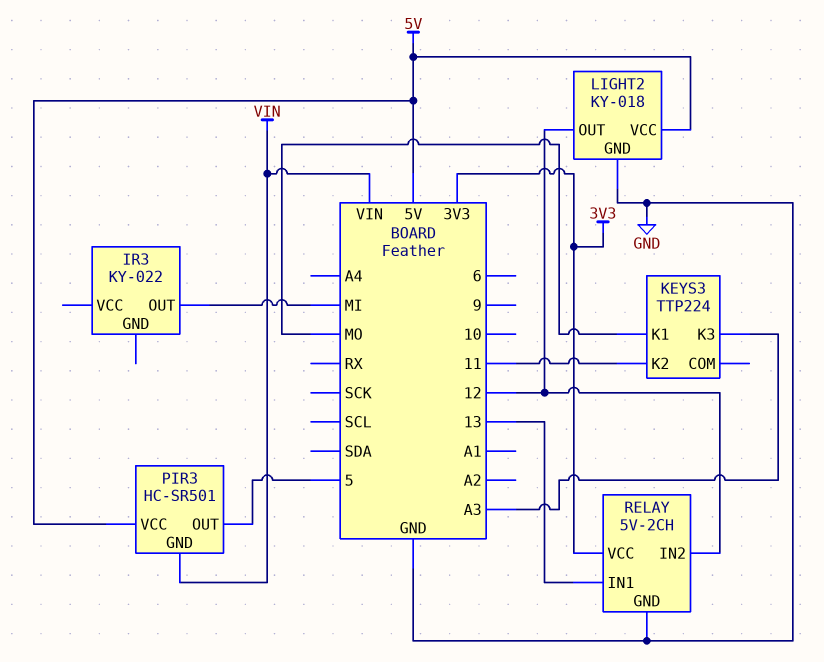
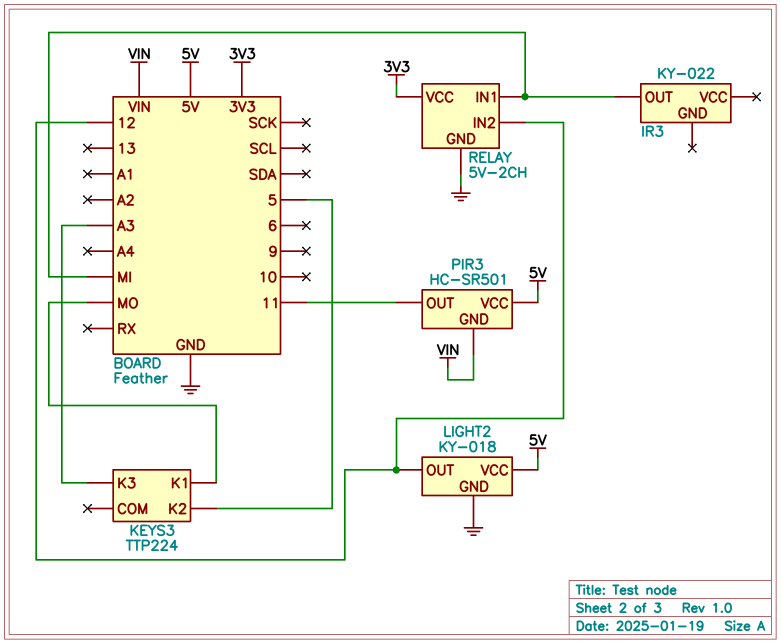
KEYS3 pin K2: 11 -> 5
PIR3 pin OUT: 5 -> 11
RELAY pin IN1: 13 -> MI

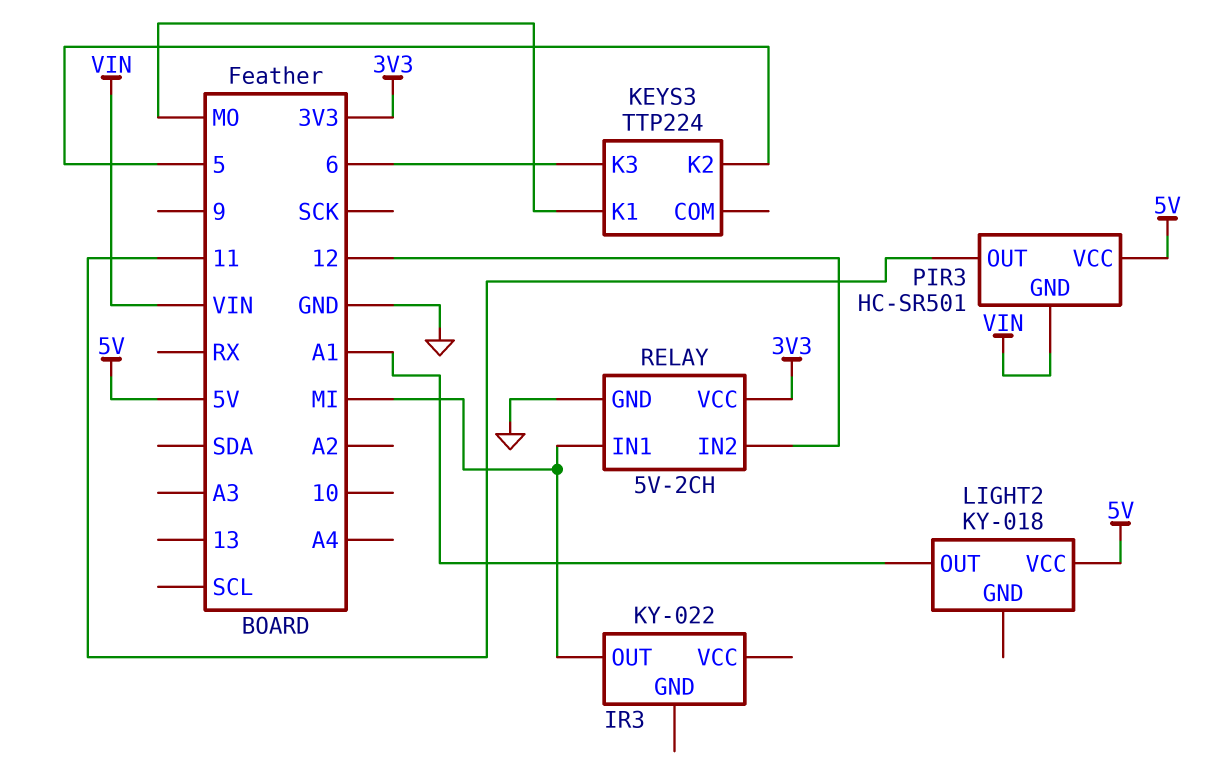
KEYS3 pin K3: A3 -> 6
LIGHT2 pin GND: GND -> none
LIGHT2 pin OUT: 12 -> A1

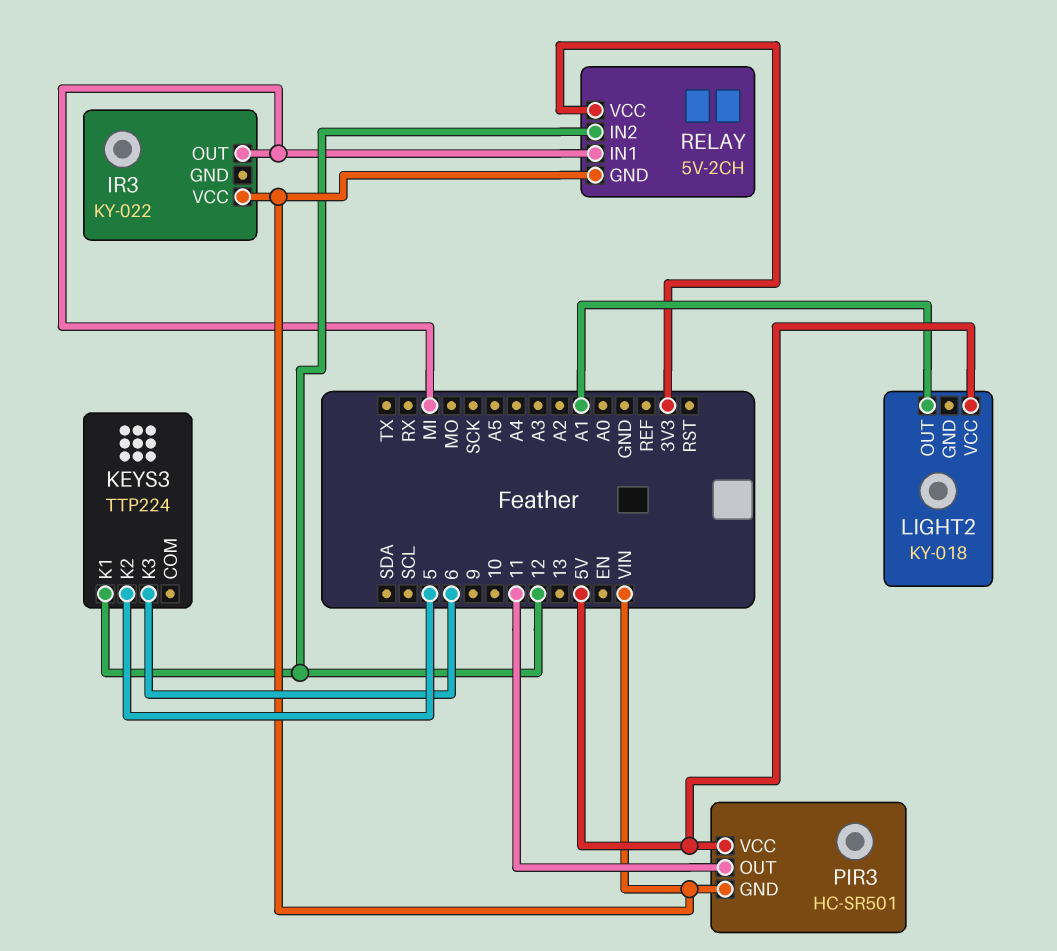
IR3 pin VCC: none -> VIN
KEYS3 pin K1: MO -> 12
RELAY pin GND: GND -> VIN

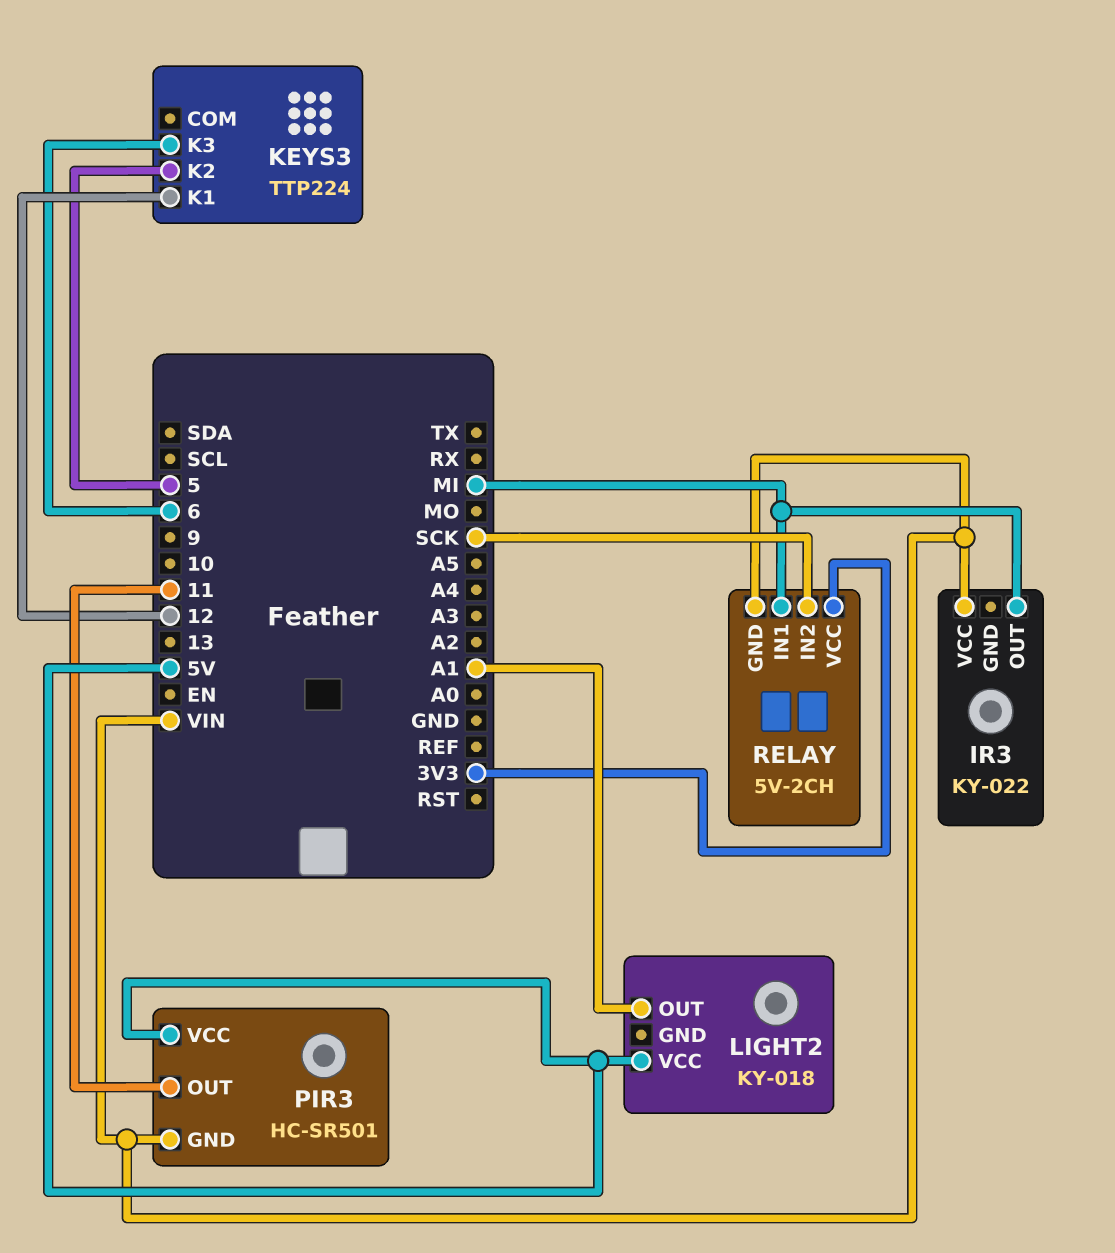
RELAY pin IN2: 12 -> SCK

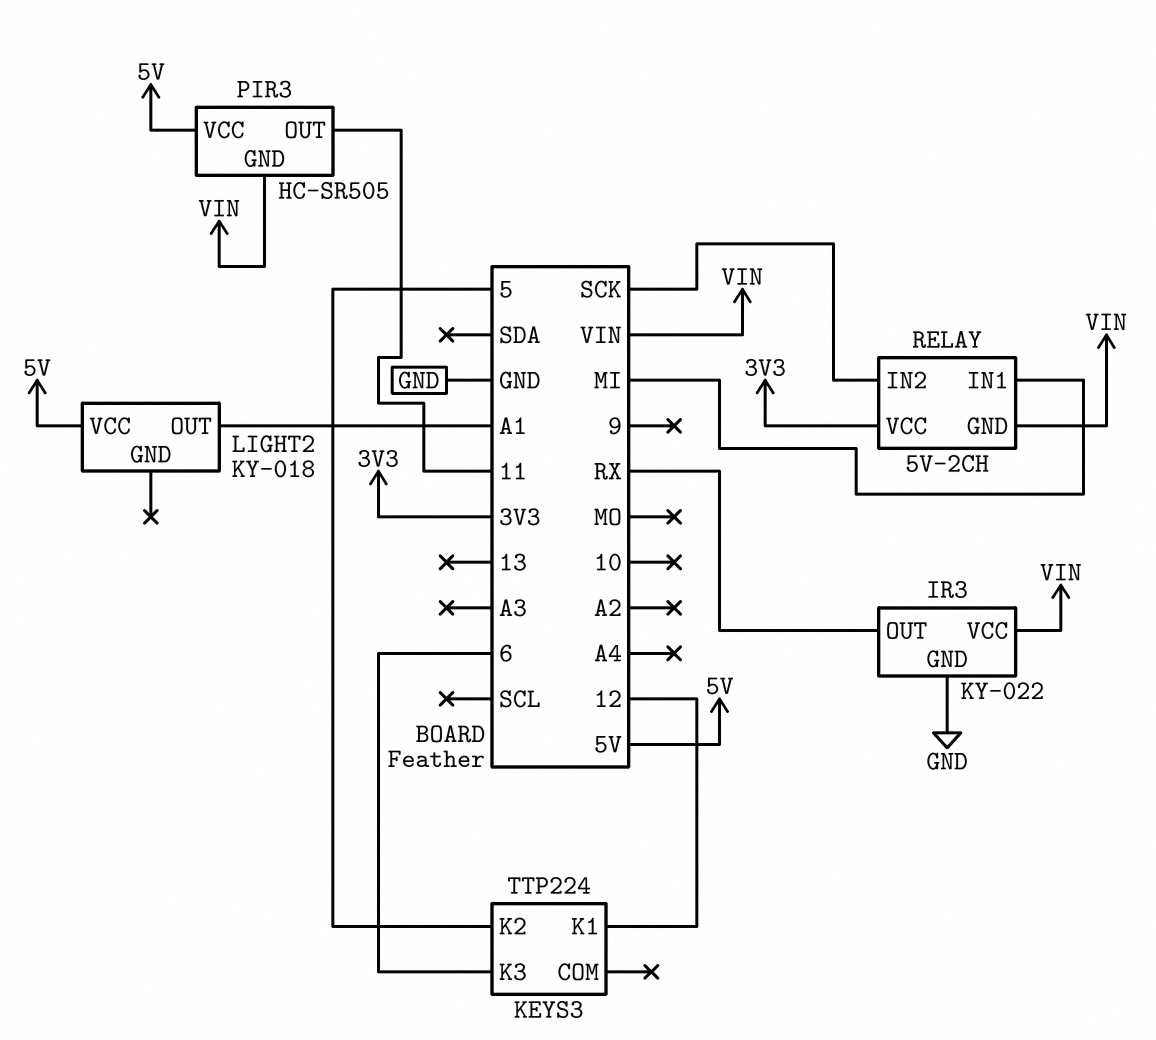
IR3 pin GND: none -> GND
IR3 pin OUT: MI -> RX
PIR3: HC-SR501 -> HC-SR505

